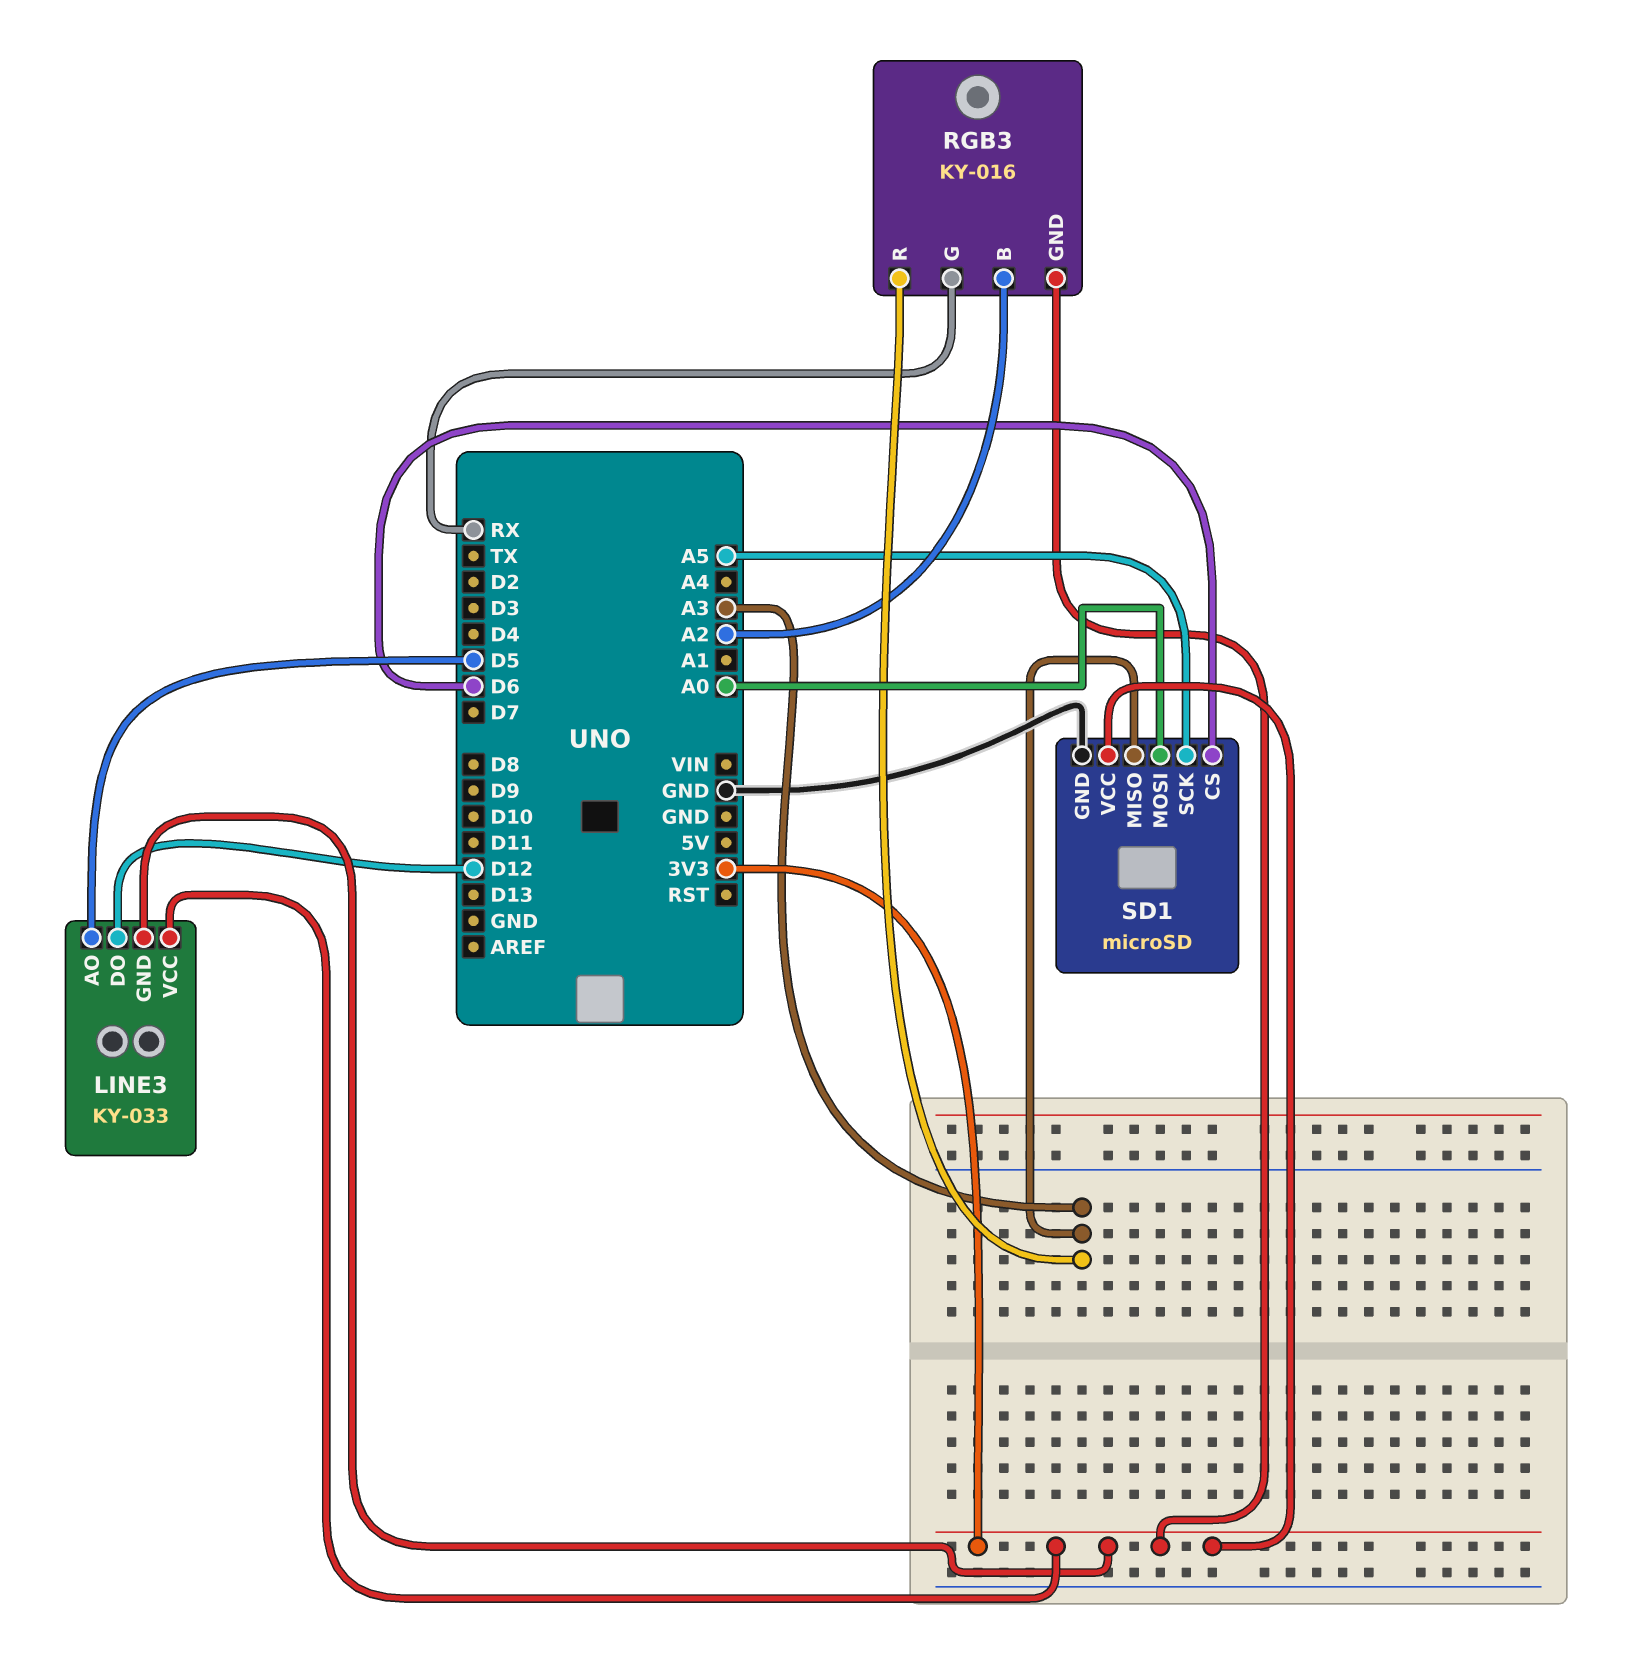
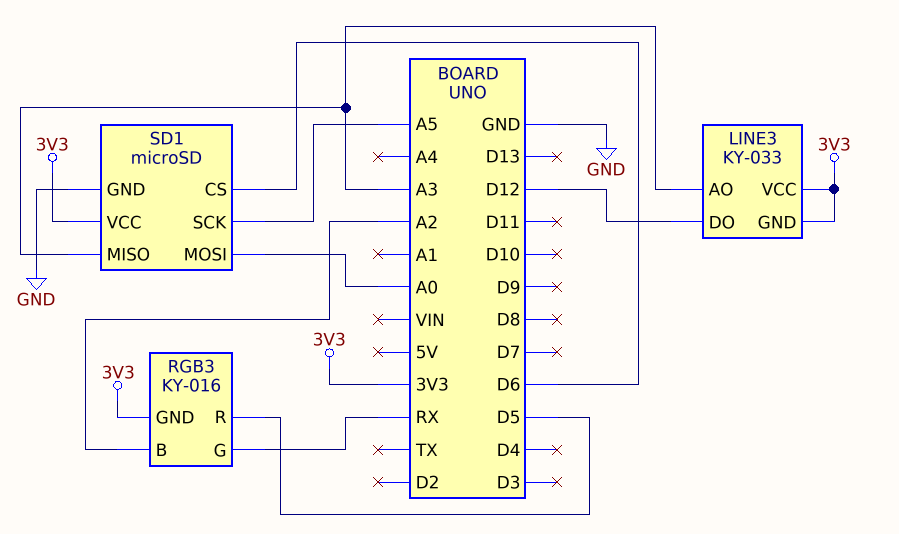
LINE3 pin AO: D5 -> A3
RGB3 pin R: A3 -> D5

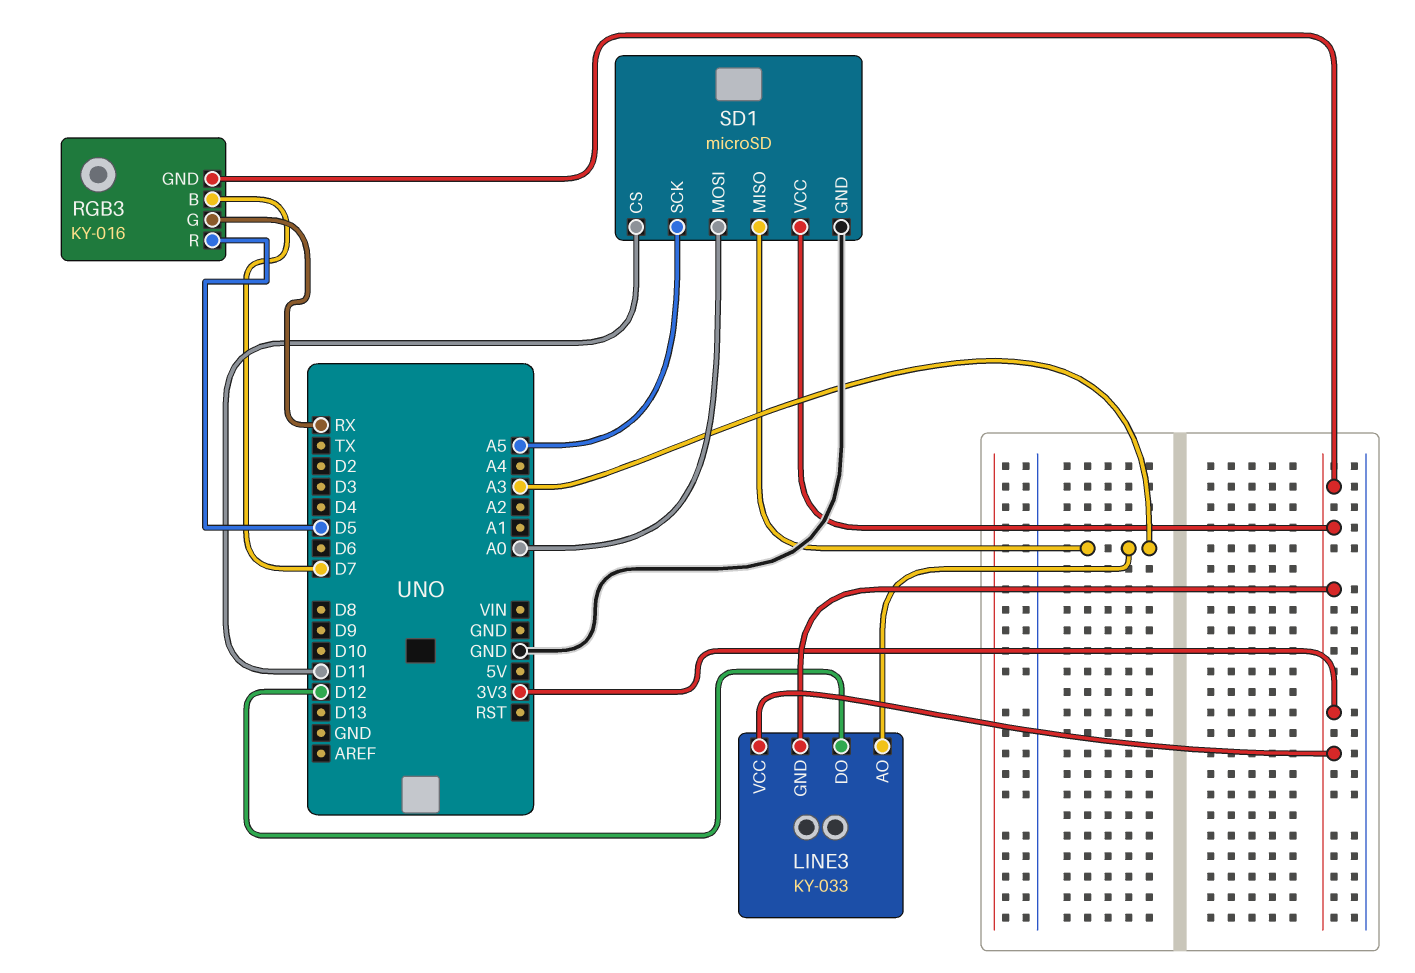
RGB3 pin B: A2 -> D7
SD1 pin CS: D6 -> D11

